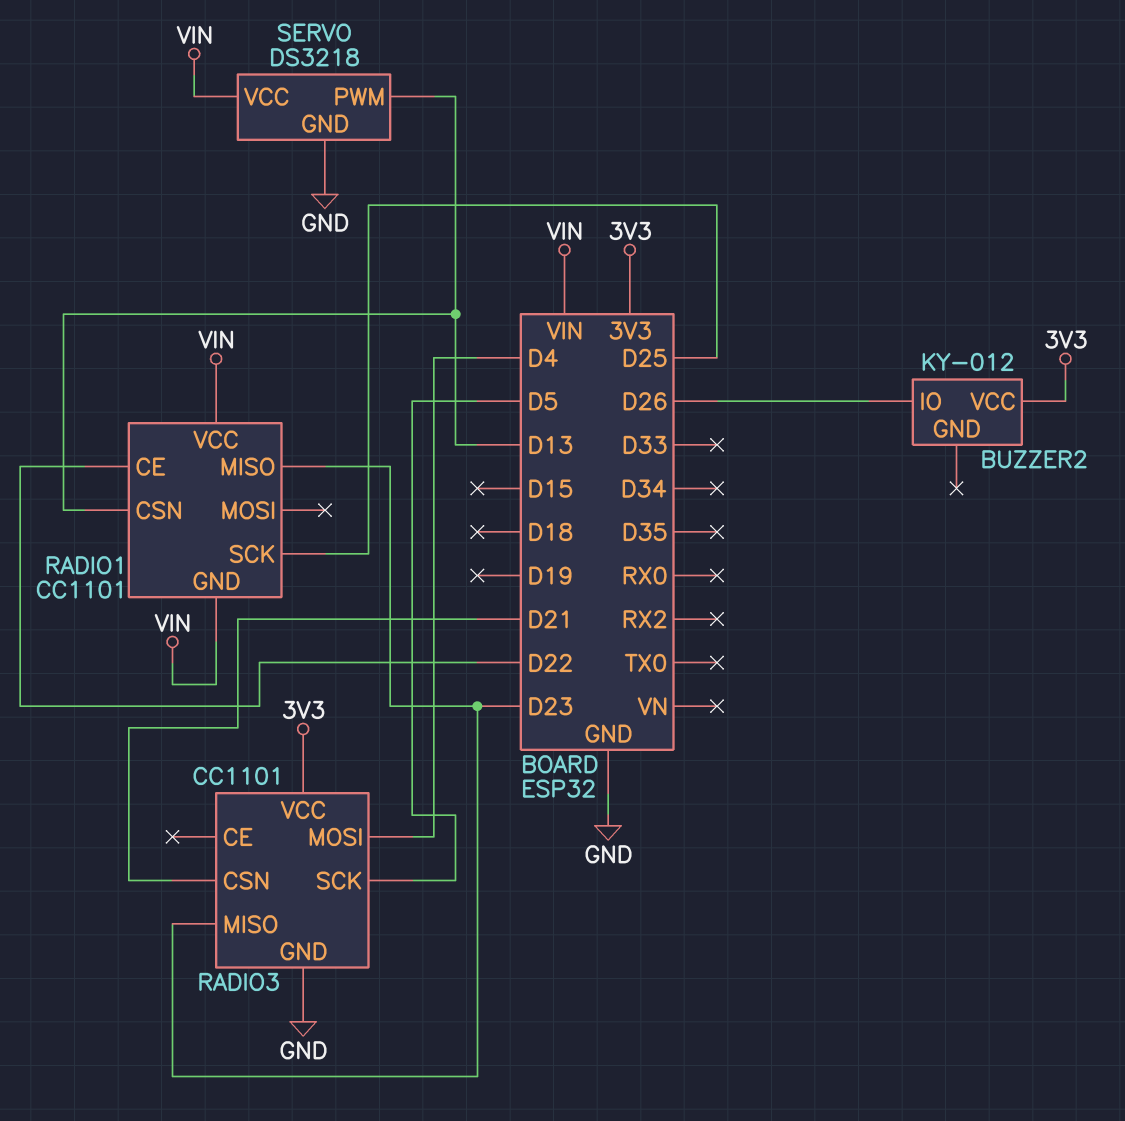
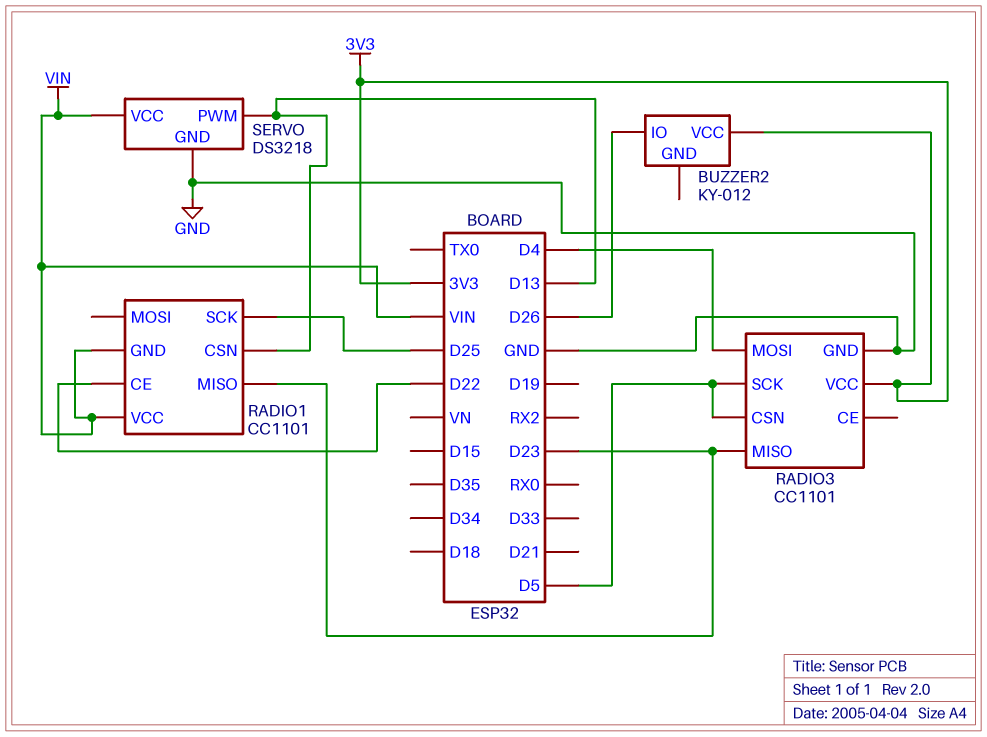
RADIO3 pin CSN: D21 -> D5

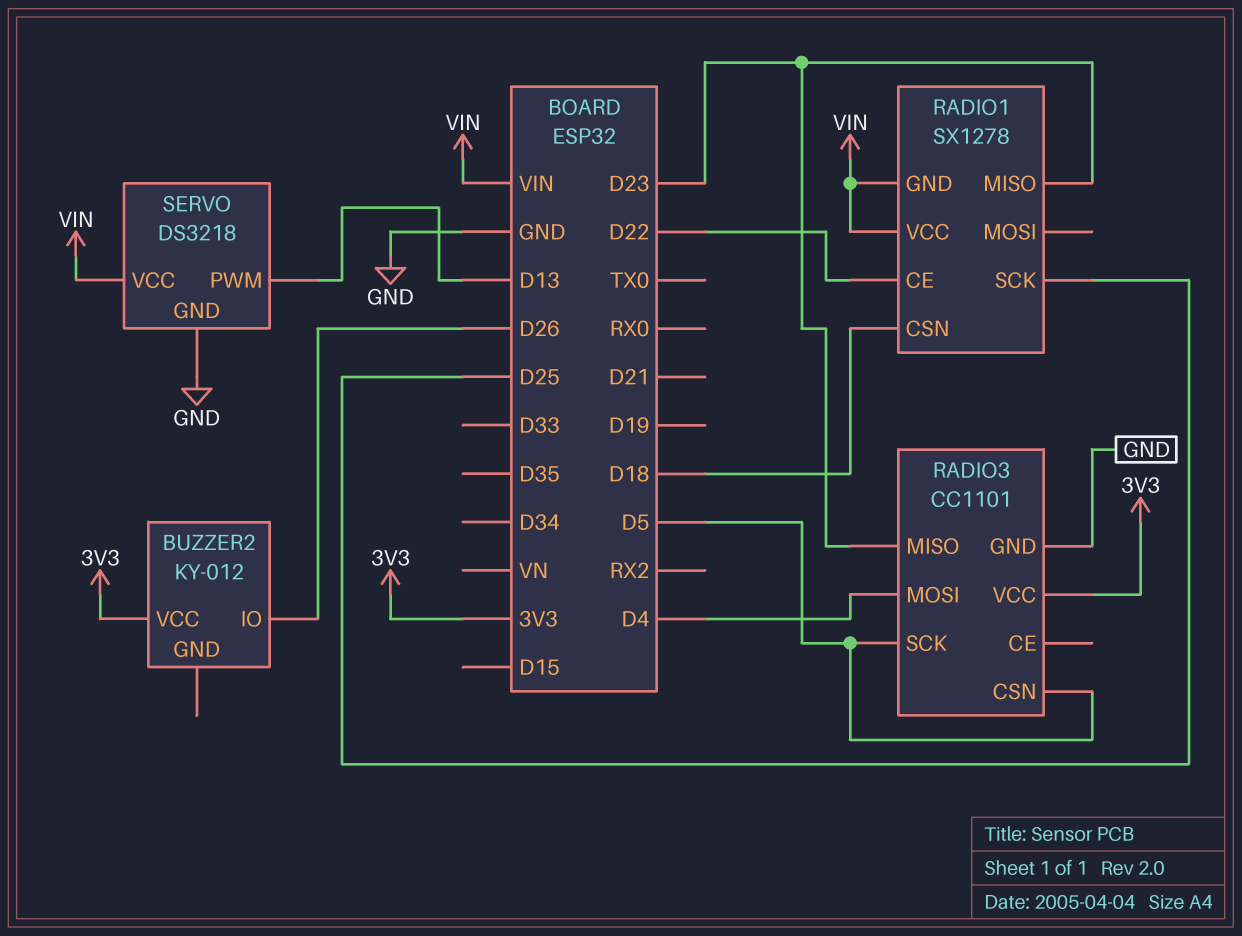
RADIO1: CC1101 -> SX1278
RADIO1 pin CSN: D13 -> D18

